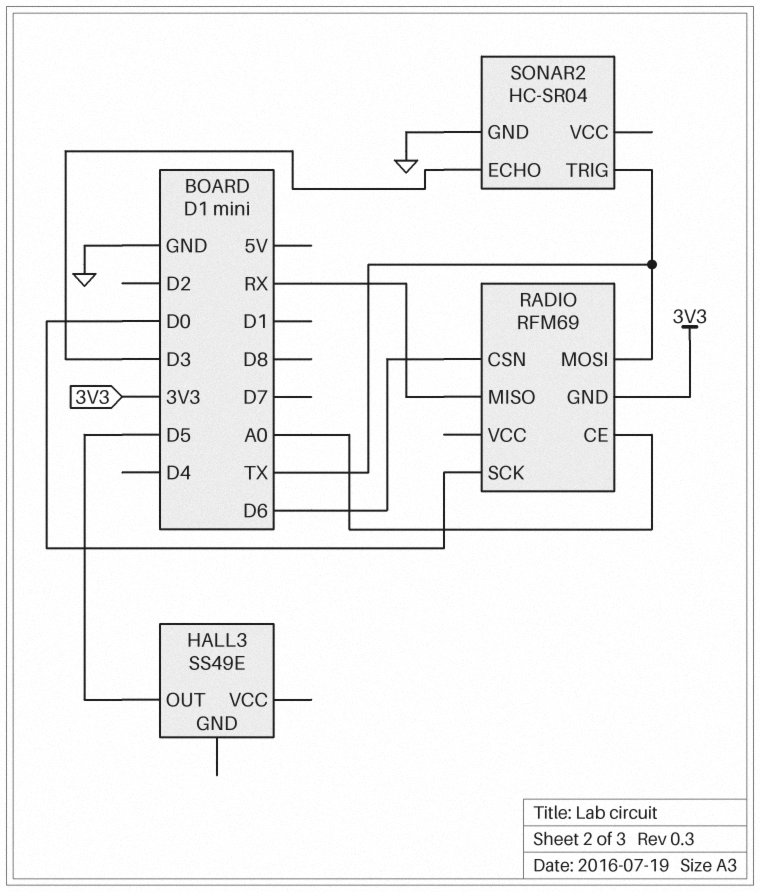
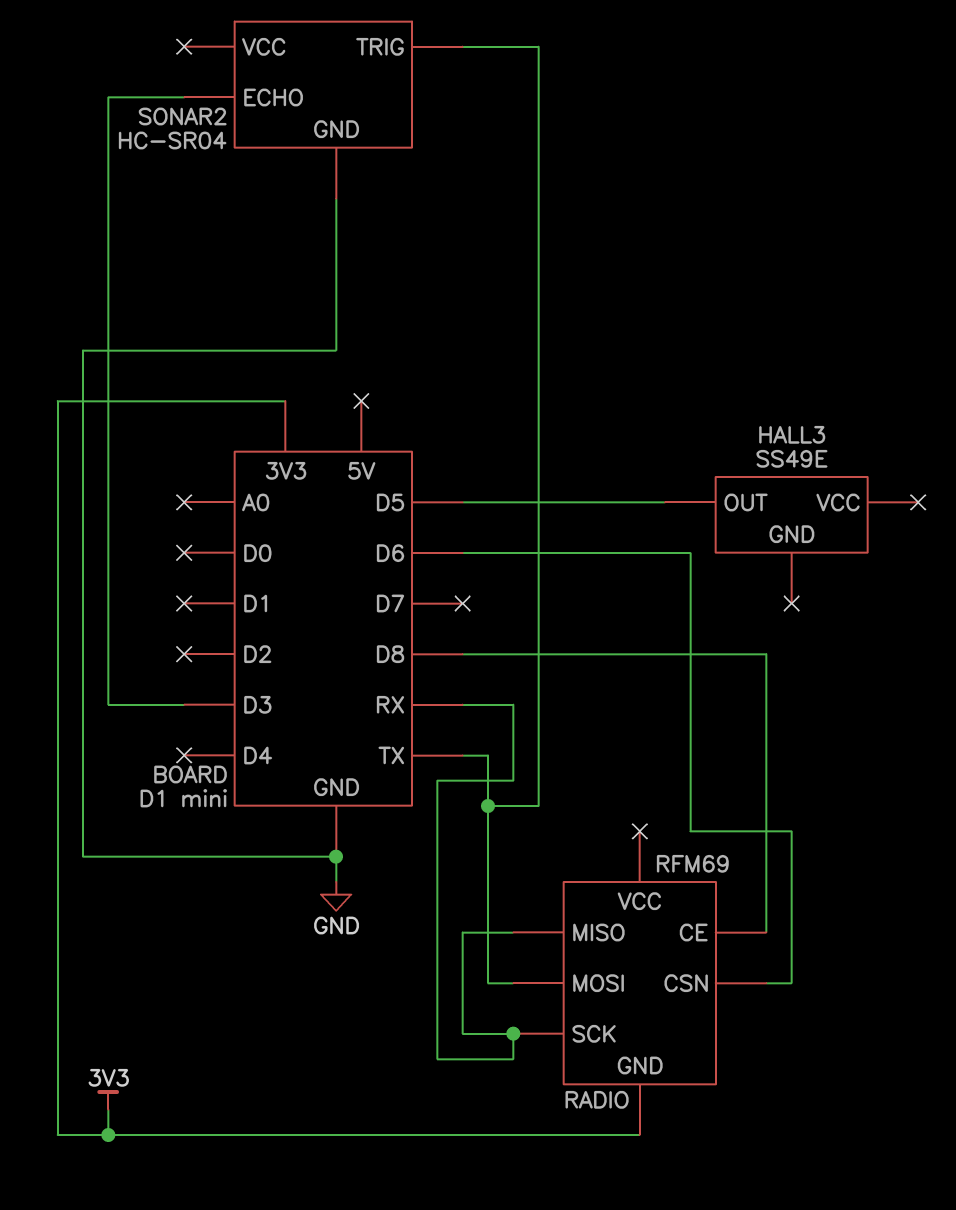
RADIO pin CE: A0 -> D8
RADIO pin SCK: D0 -> RX

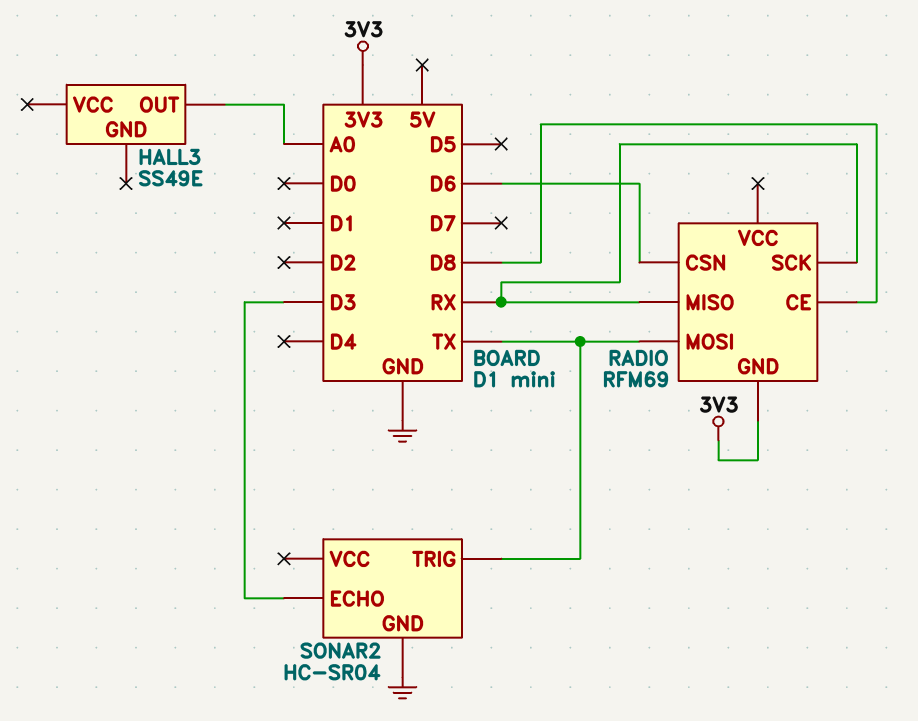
HALL3 pin OUT: D5 -> A0

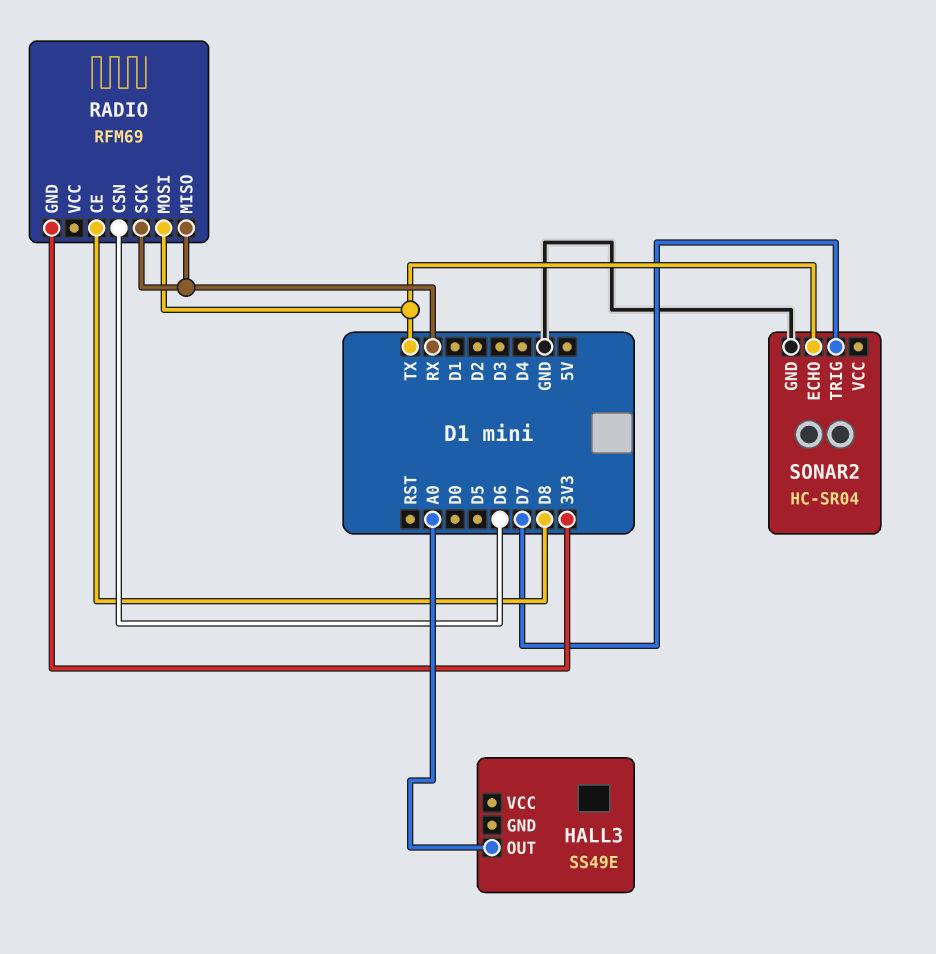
SONAR2 pin ECHO: D3 -> TX
SONAR2 pin TRIG: TX -> D7

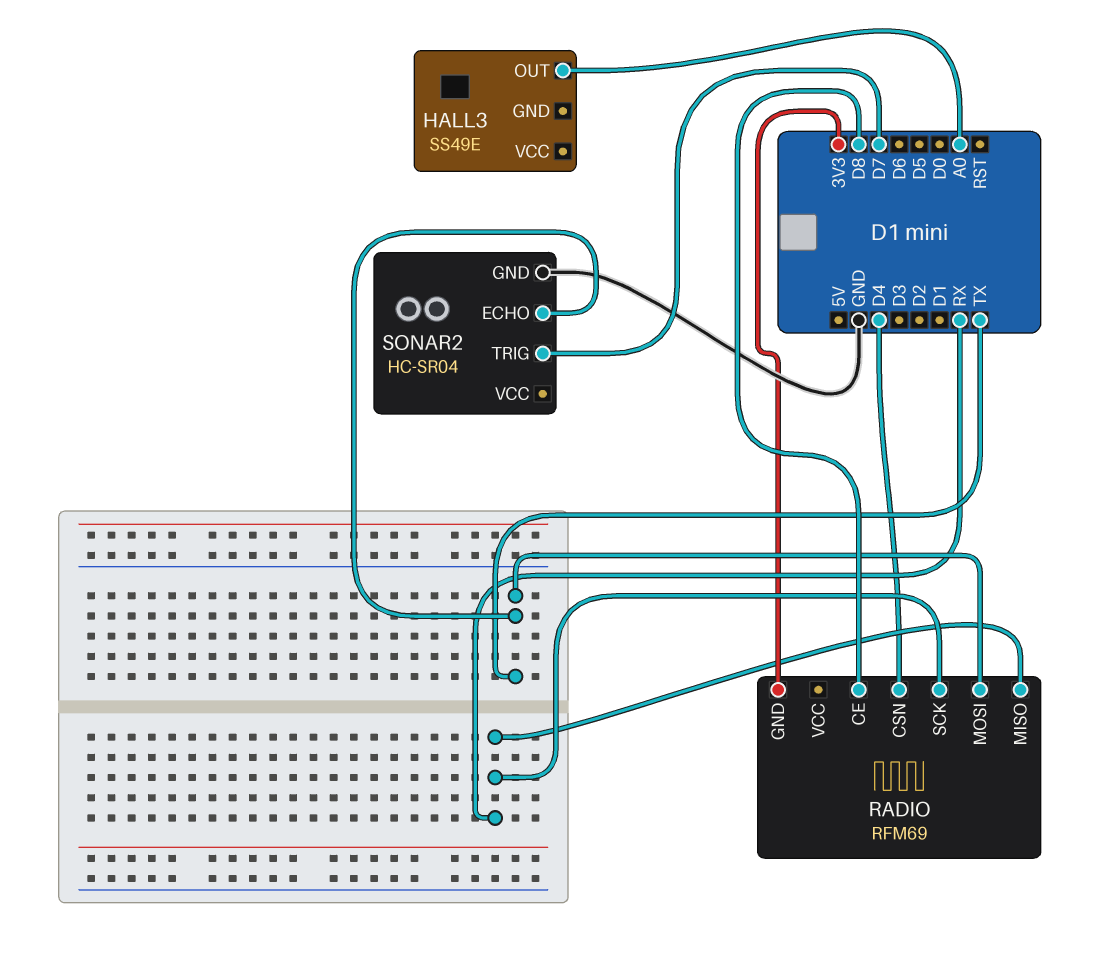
RADIO pin CSN: D6 -> D4

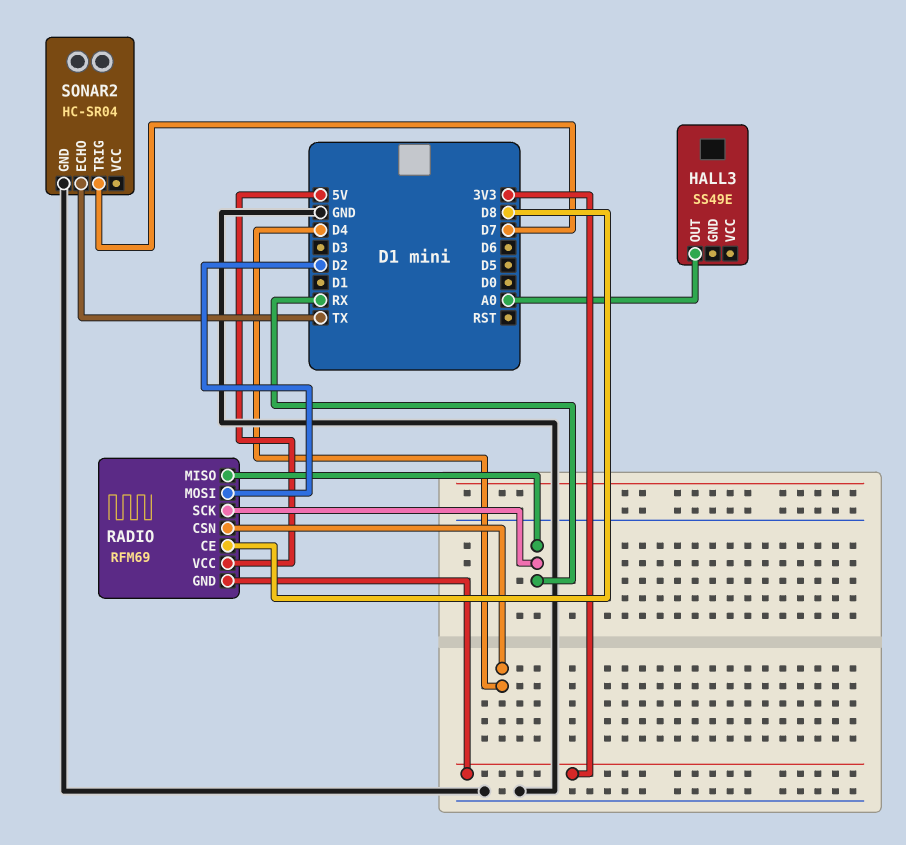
RADIO pin MOSI: TX -> D2
RADIO pin VCC: none -> 5V

